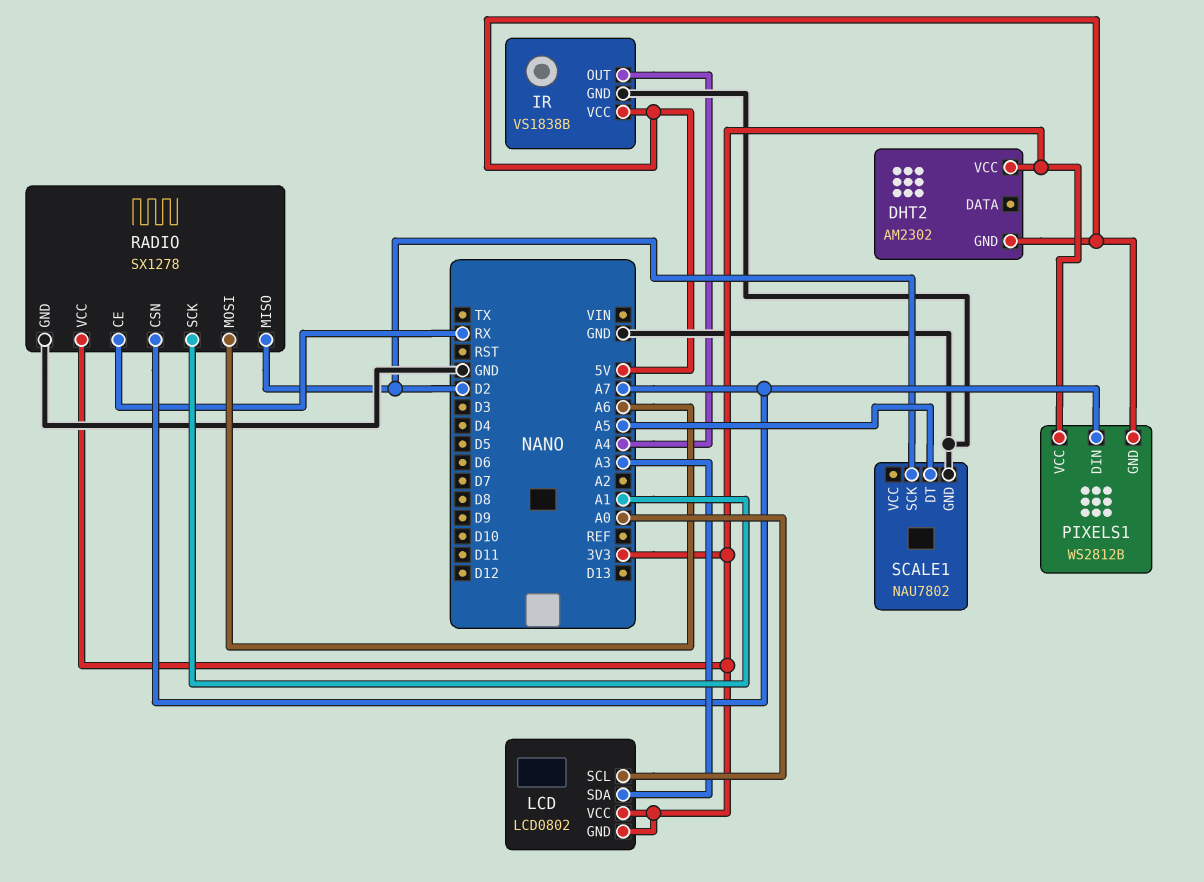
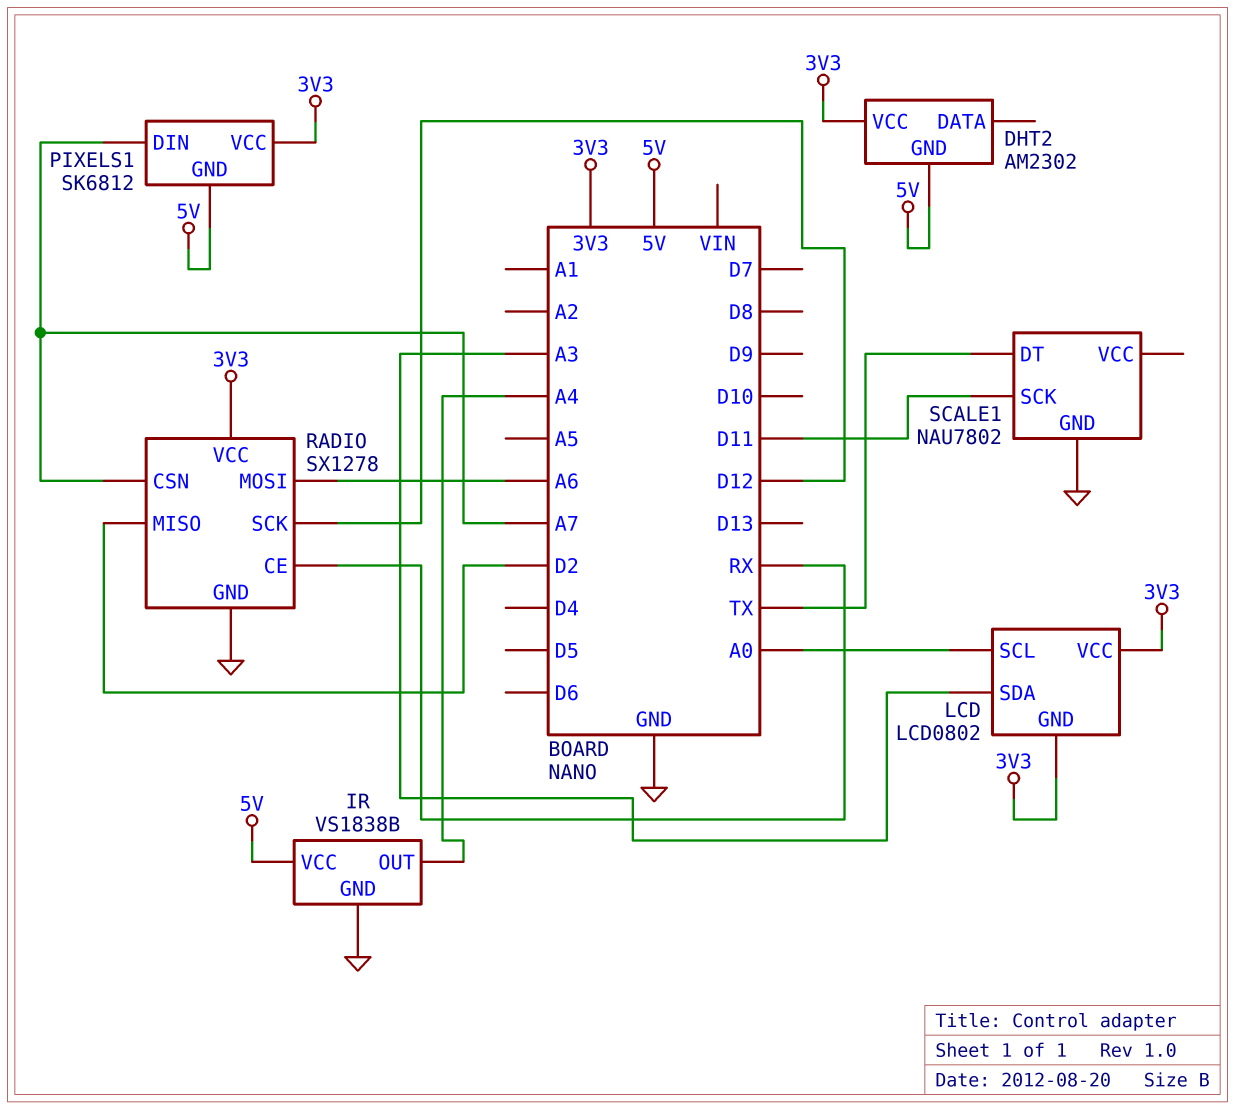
PIXELS1: WS2812B -> SK6812
RADIO pin SCK: A1 -> D12
SCALE1 pin DT: A5 -> TX
SCALE1 pin SCK: D2 -> D11

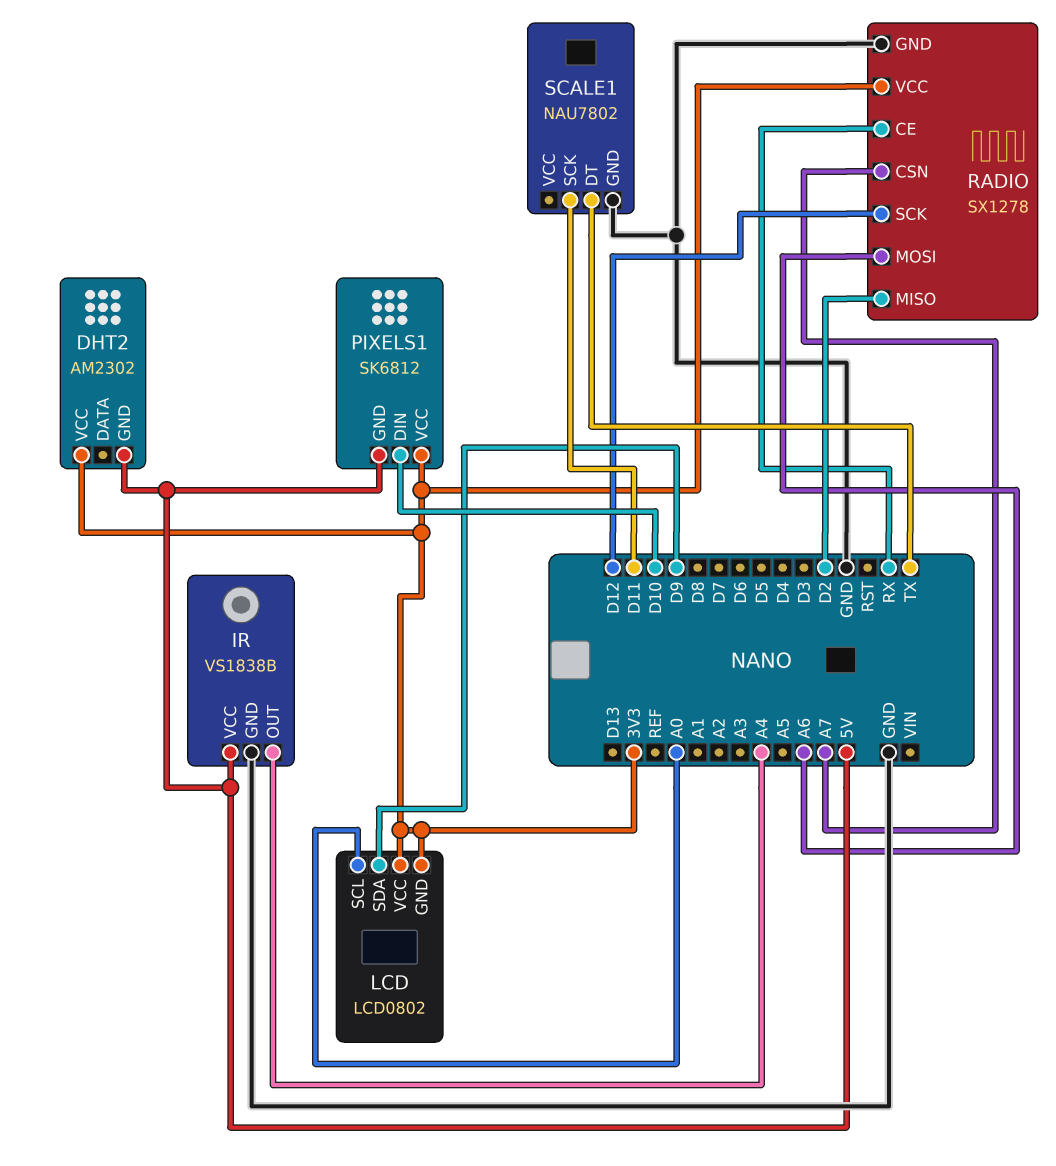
LCD pin SDA: A3 -> D9
PIXELS1 pin DIN: A7 -> D10

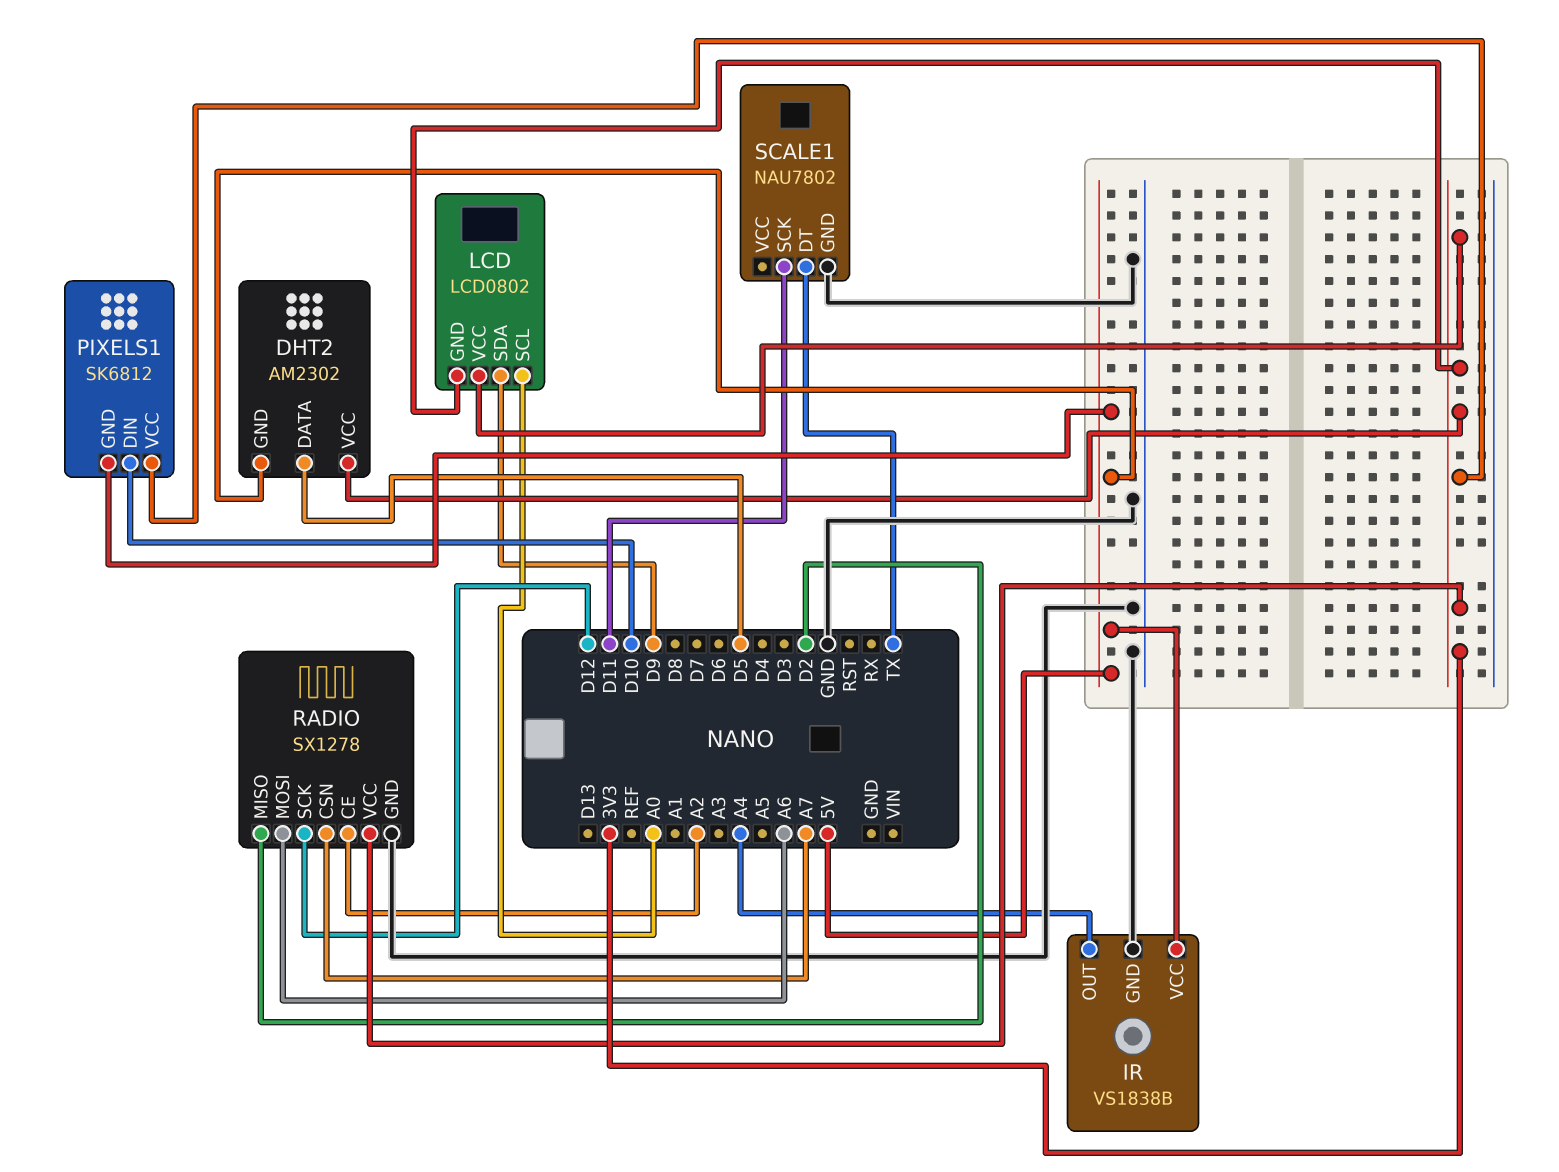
DHT2 pin DATA: none -> D5
RADIO pin CE: RX -> A2

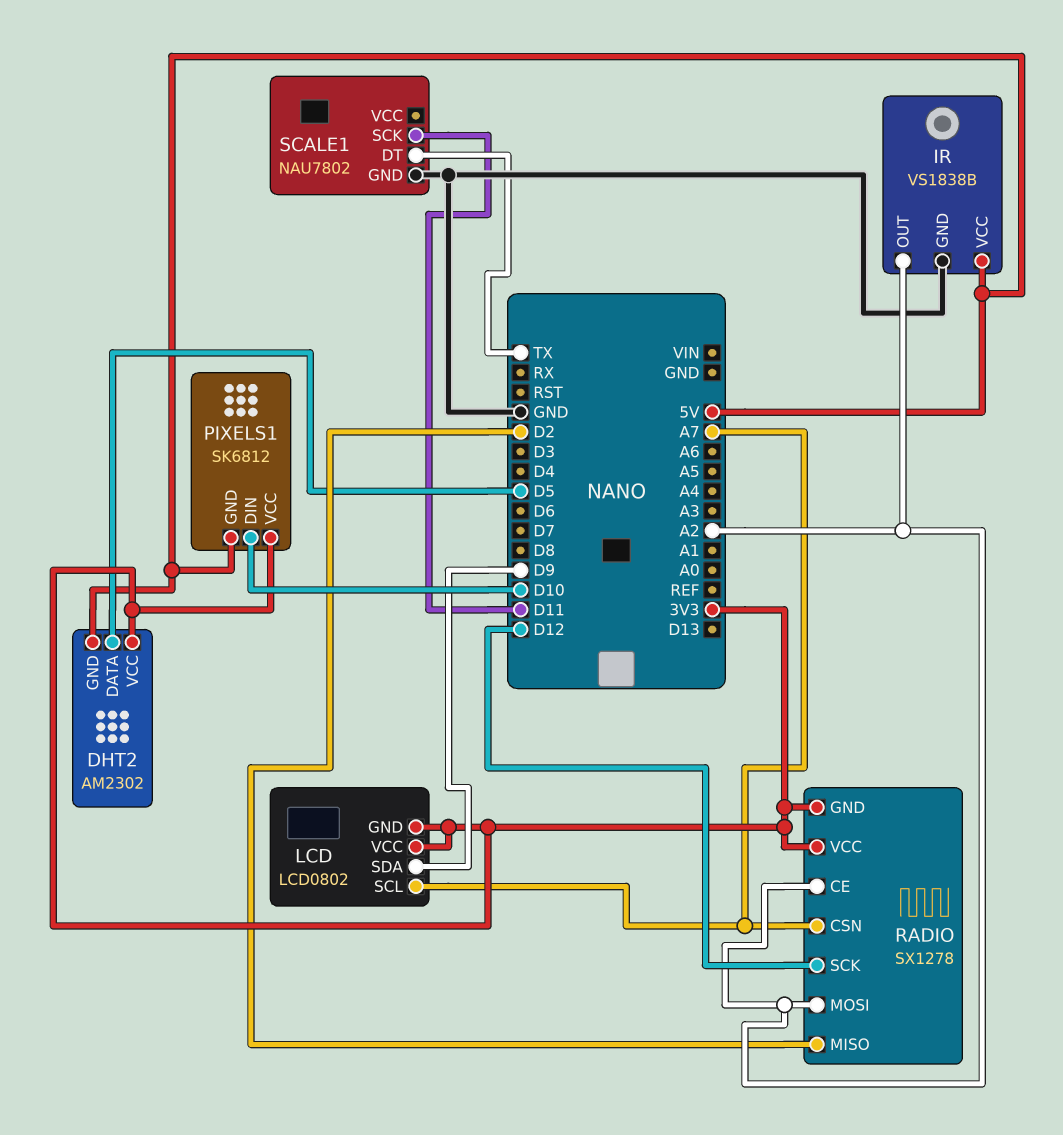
IR pin OUT: A4 -> A2
LCD pin SCL: A0 -> A7
RADIO pin GND: GND -> 3V3
RADIO pin MOSI: A6 -> A2

